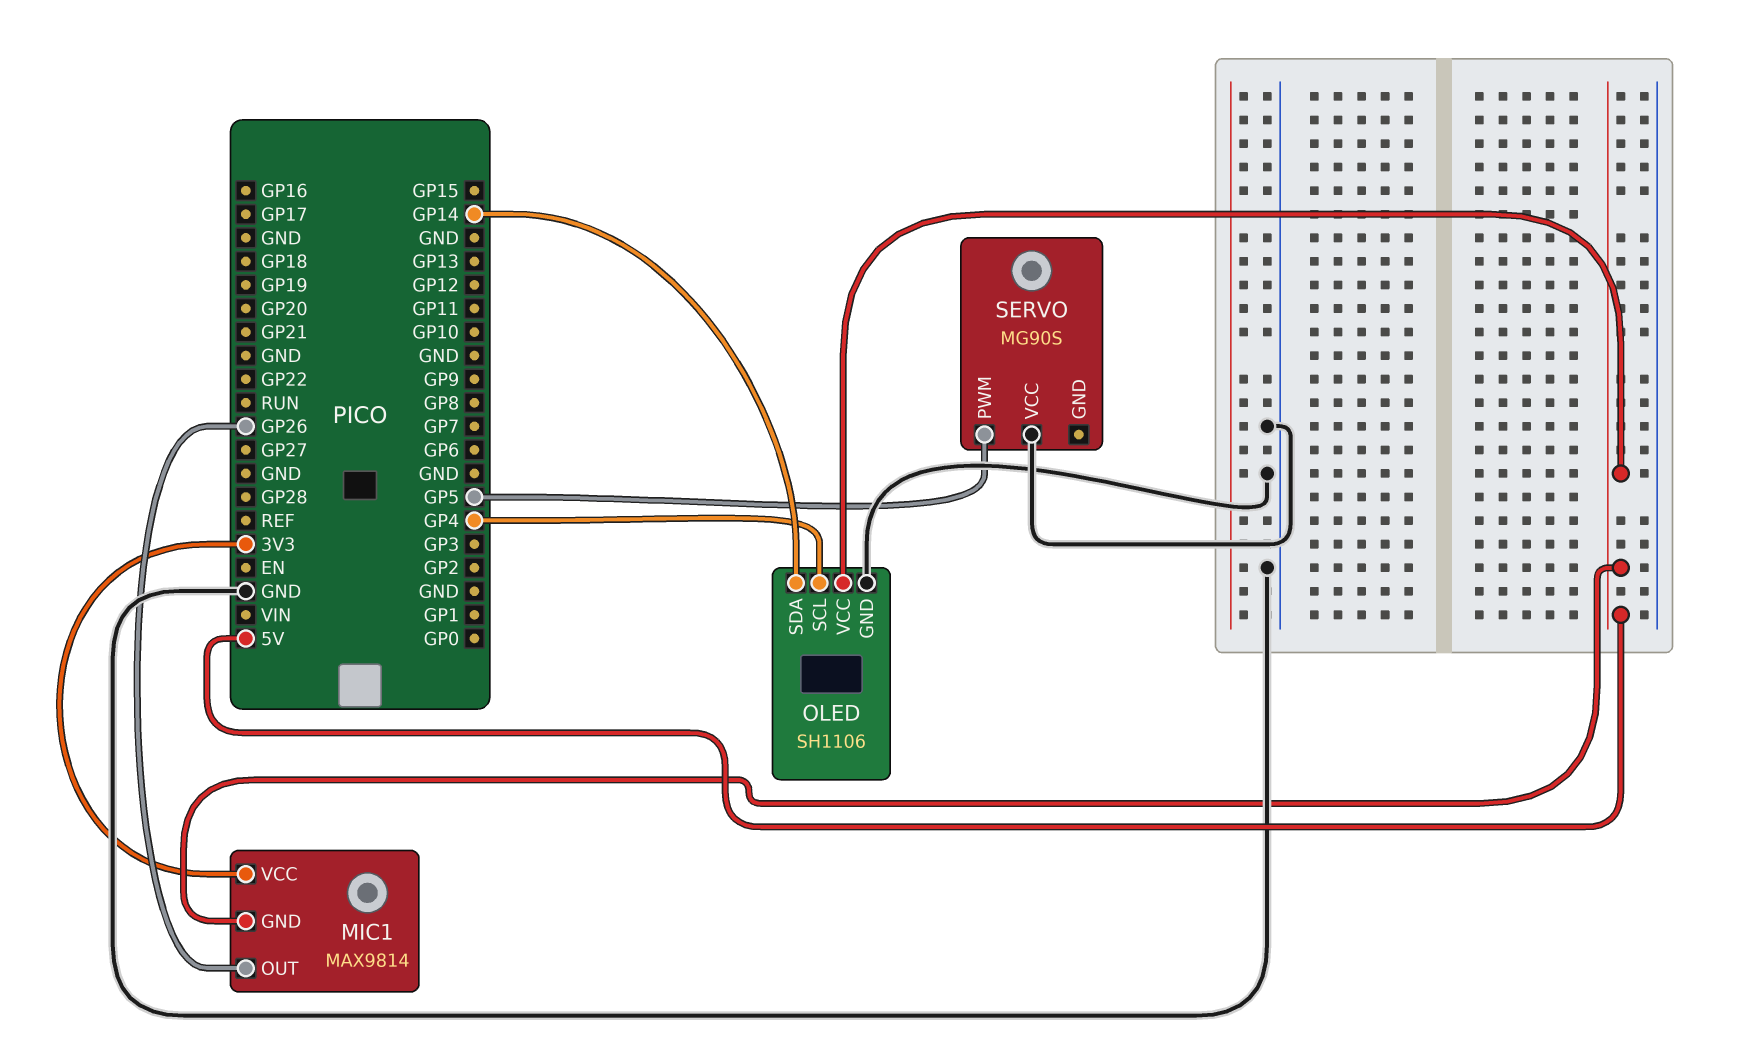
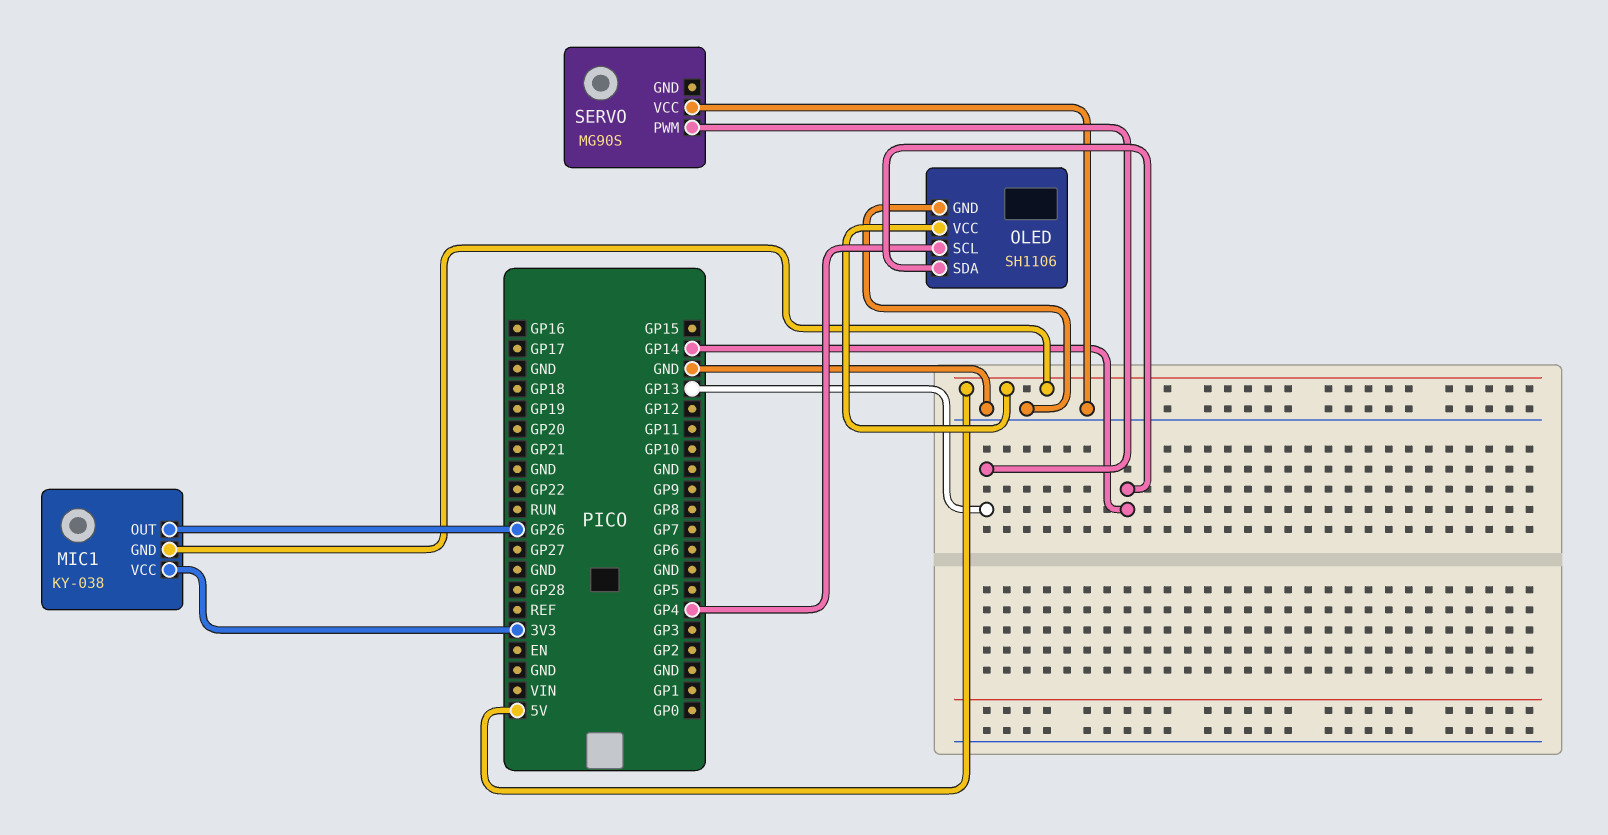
MIC1: MAX9814 -> KY-038
SERVO pin PWM: GP5 -> GP13

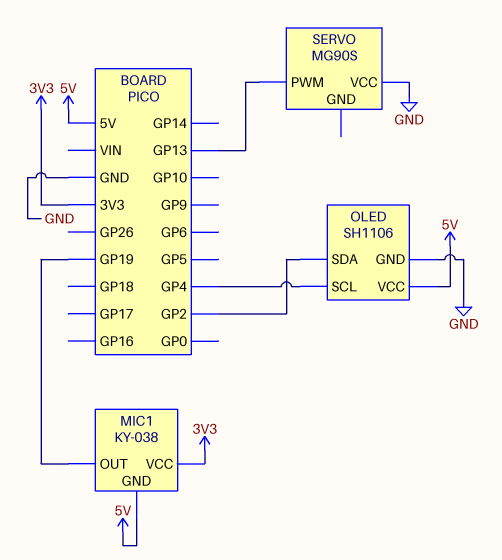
MIC1 pin OUT: GP26 -> GP19
OLED pin SDA: GP14 -> GP2

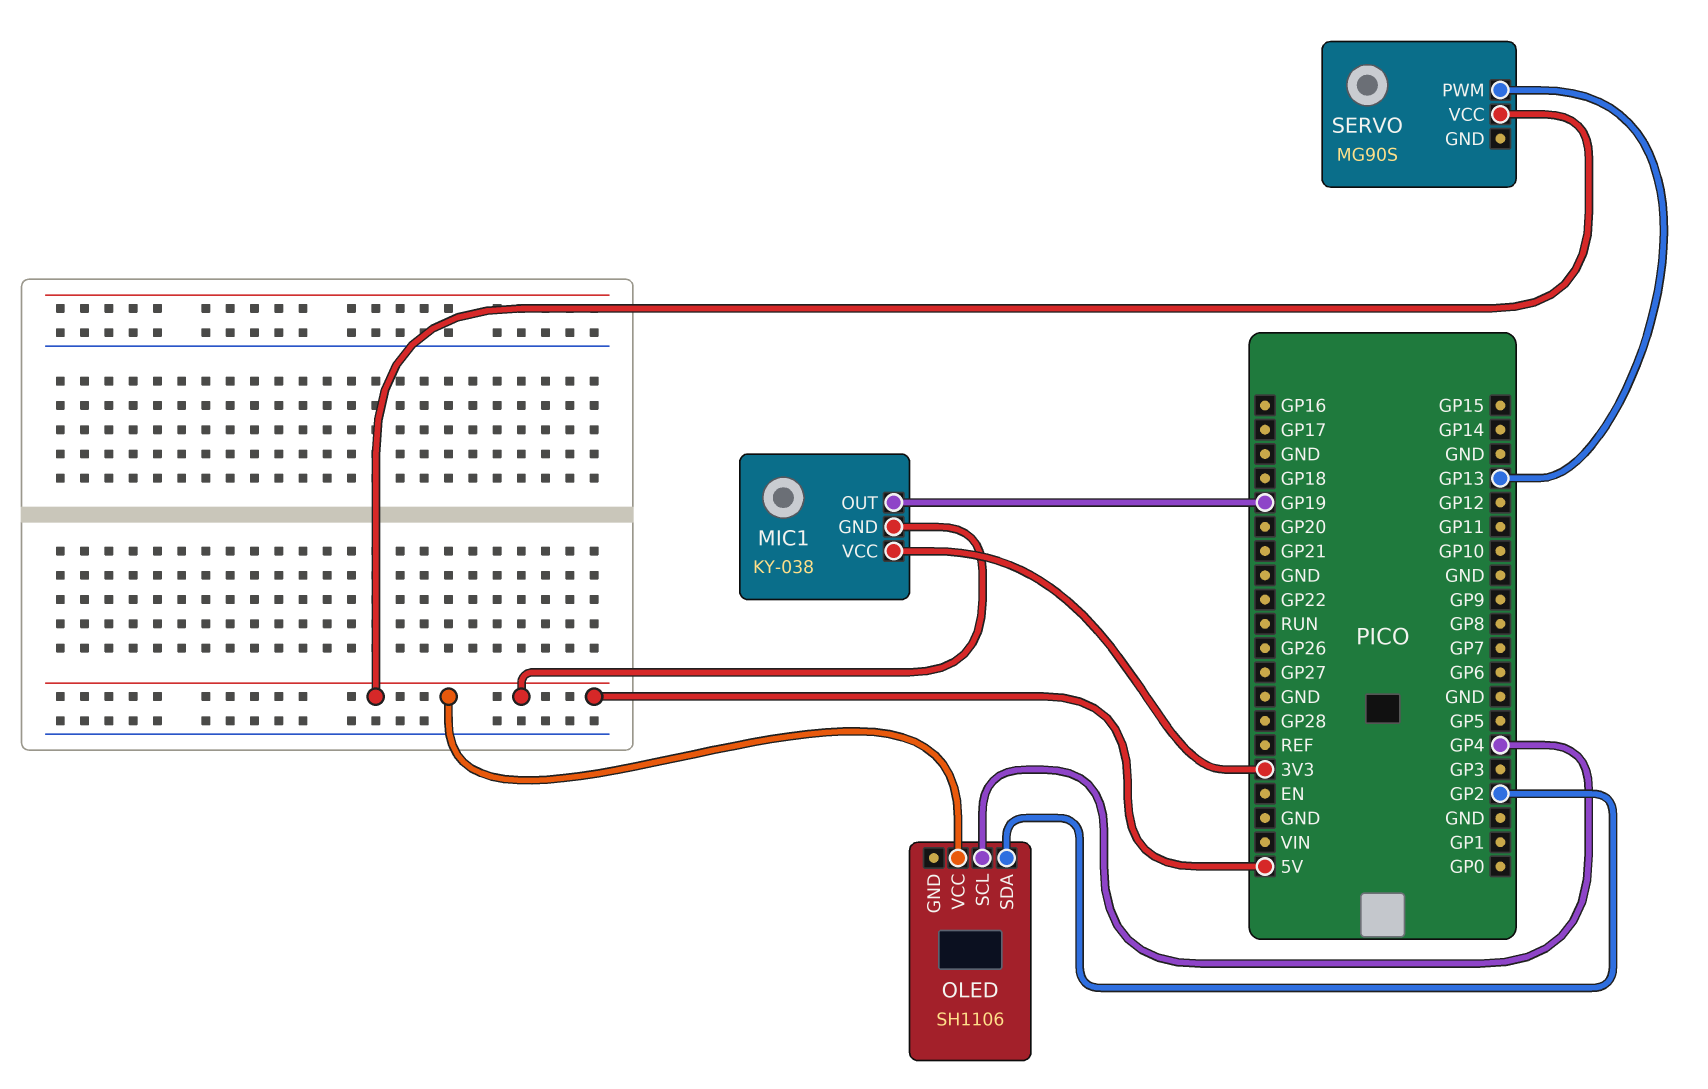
OLED pin GND: GND -> none
SERVO pin VCC: GND -> 5V

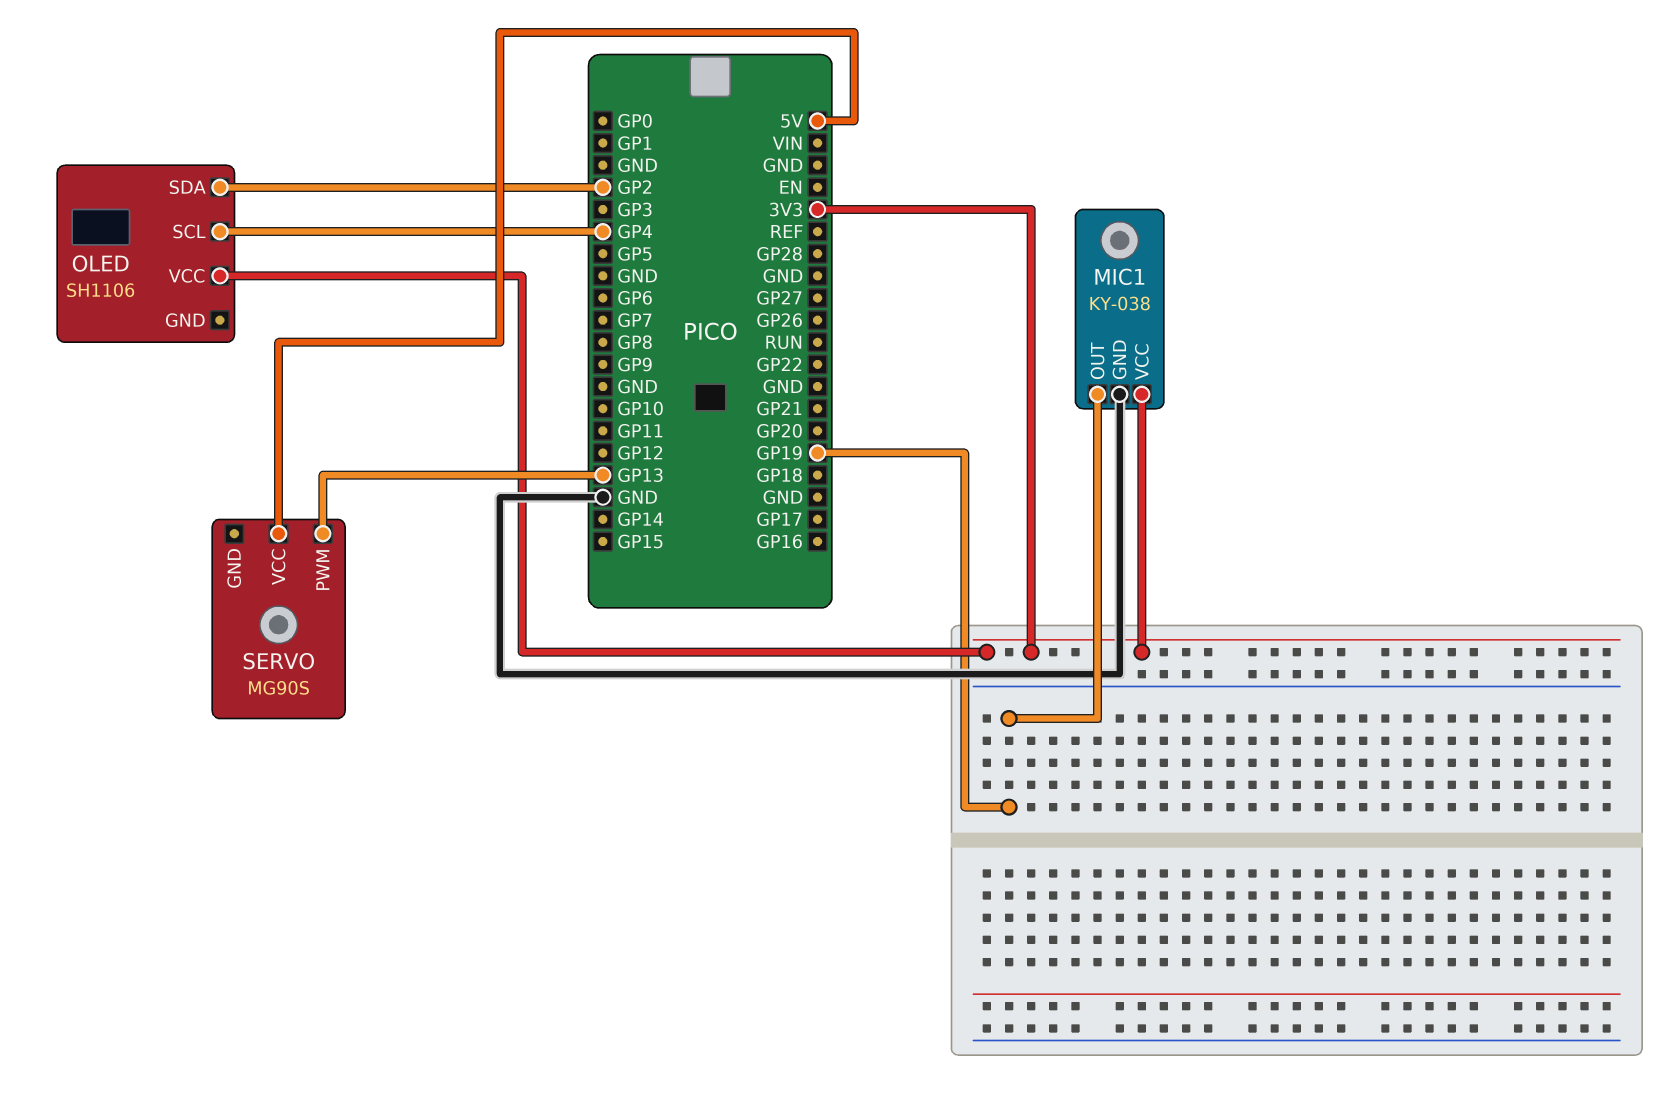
MIC1 pin GND: 5V -> GND
OLED pin VCC: 5V -> 3V3

